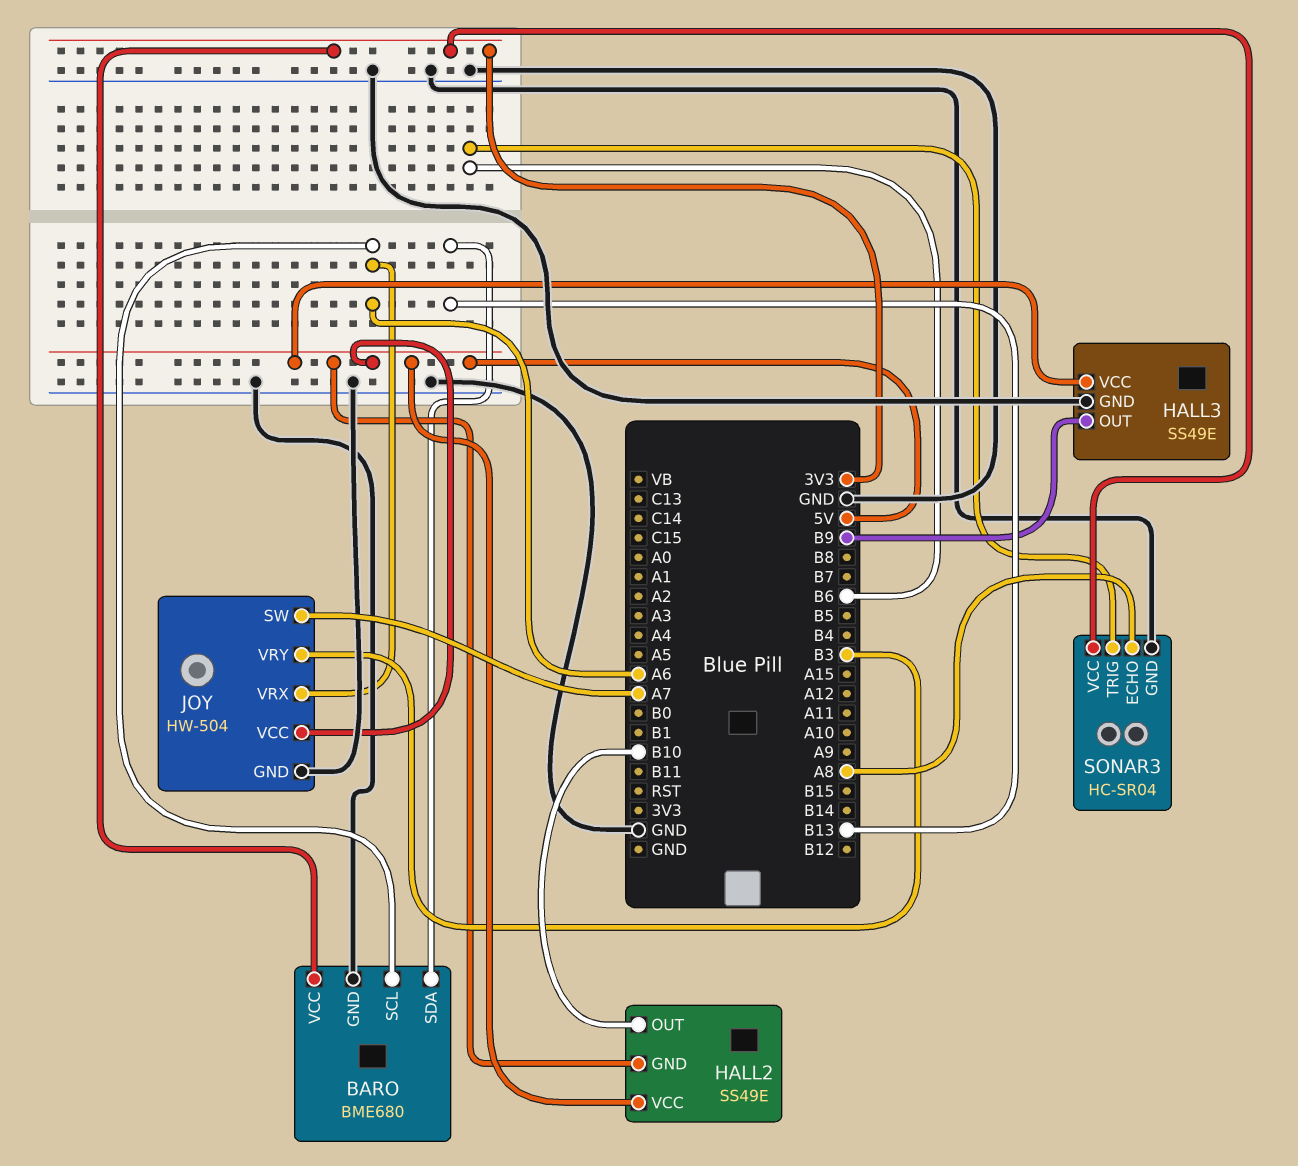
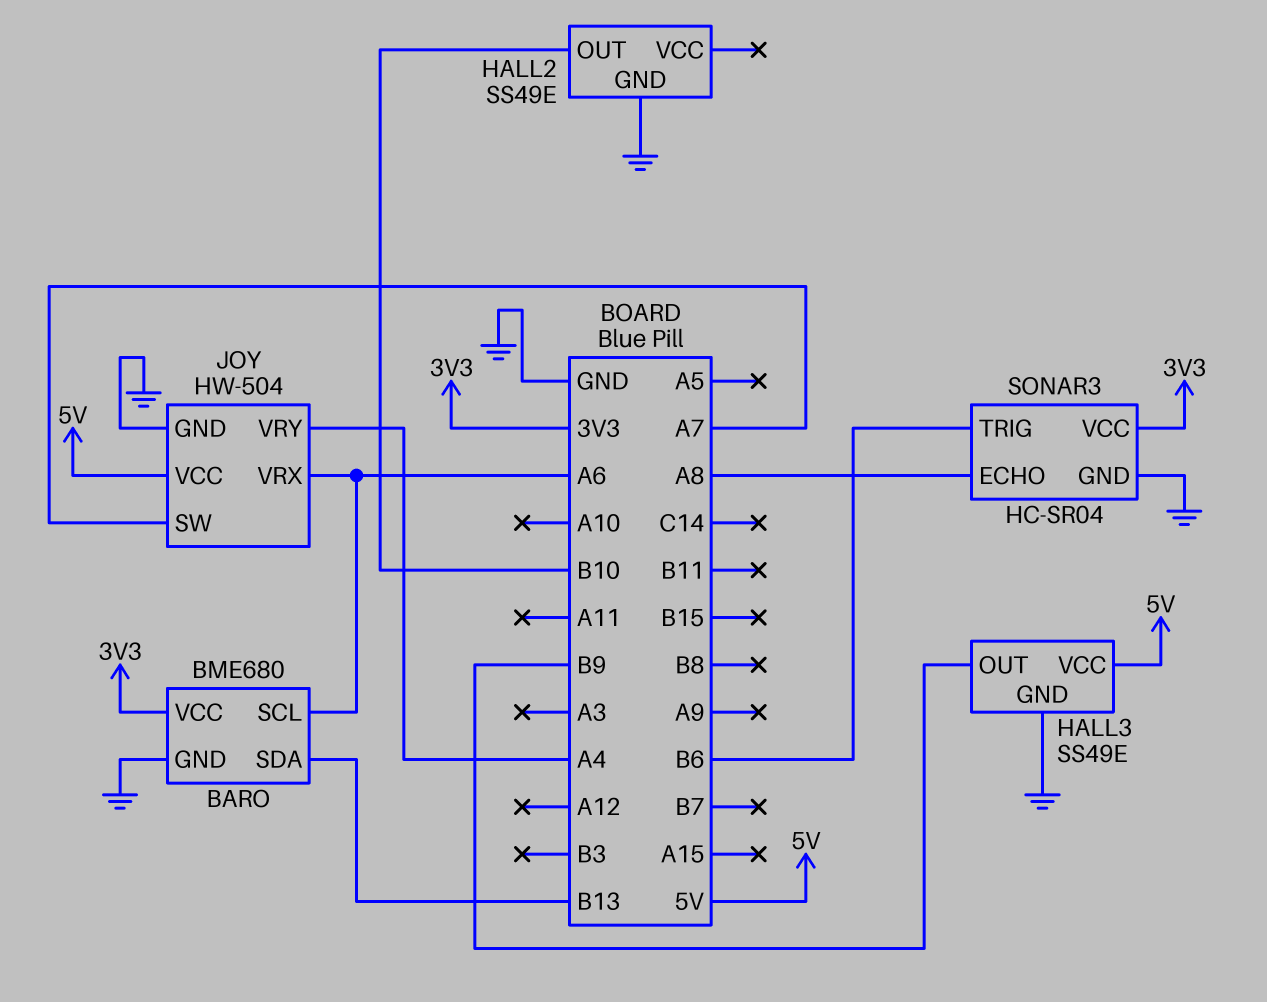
HALL2 pin GND: 5V -> GND
HALL2 pin VCC: 5V -> none
JOY pin VRY: B3 -> A4

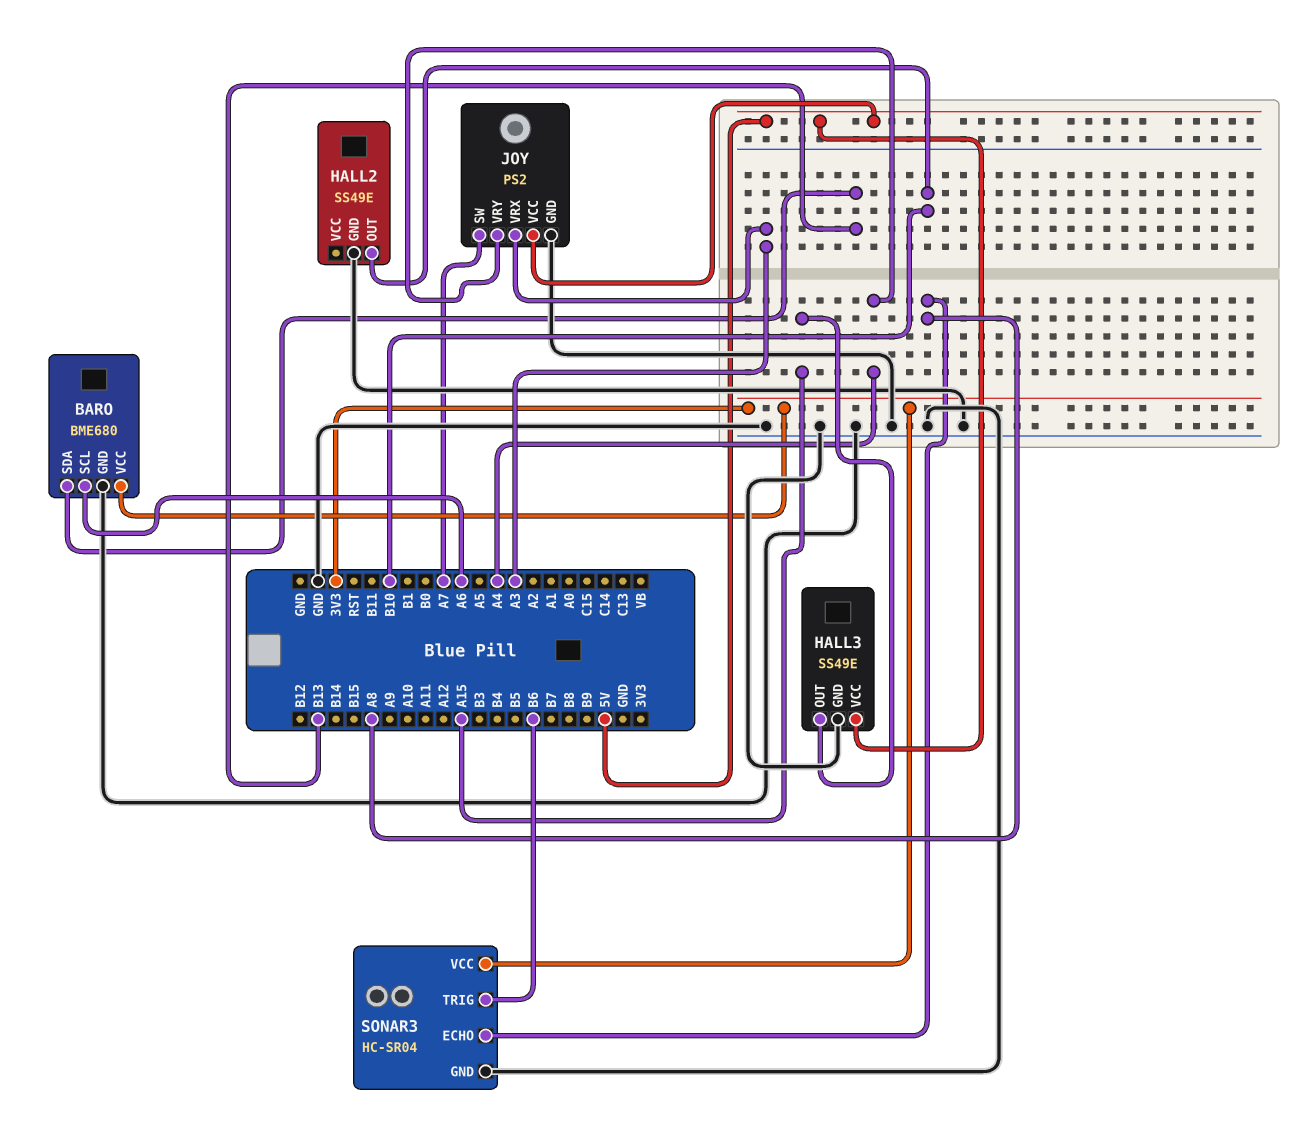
HALL3 pin OUT: B9 -> A15
JOY: HW-504 -> PS2
JOY pin VRX: A6 -> A3

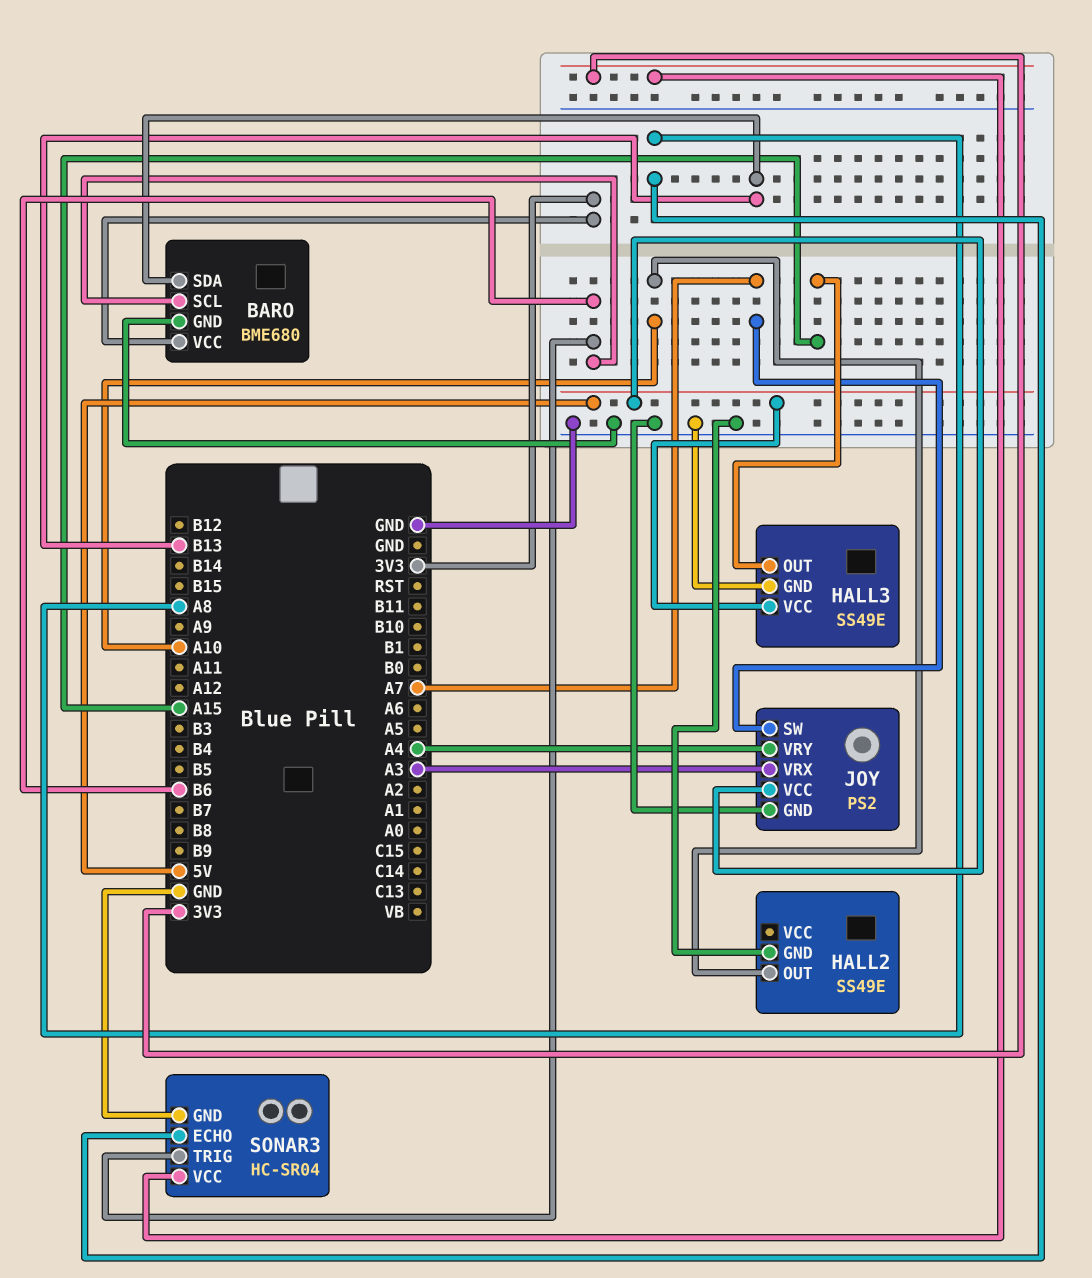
BARO pin SCL: A6 -> B6
HALL2 pin OUT: B10 -> A10

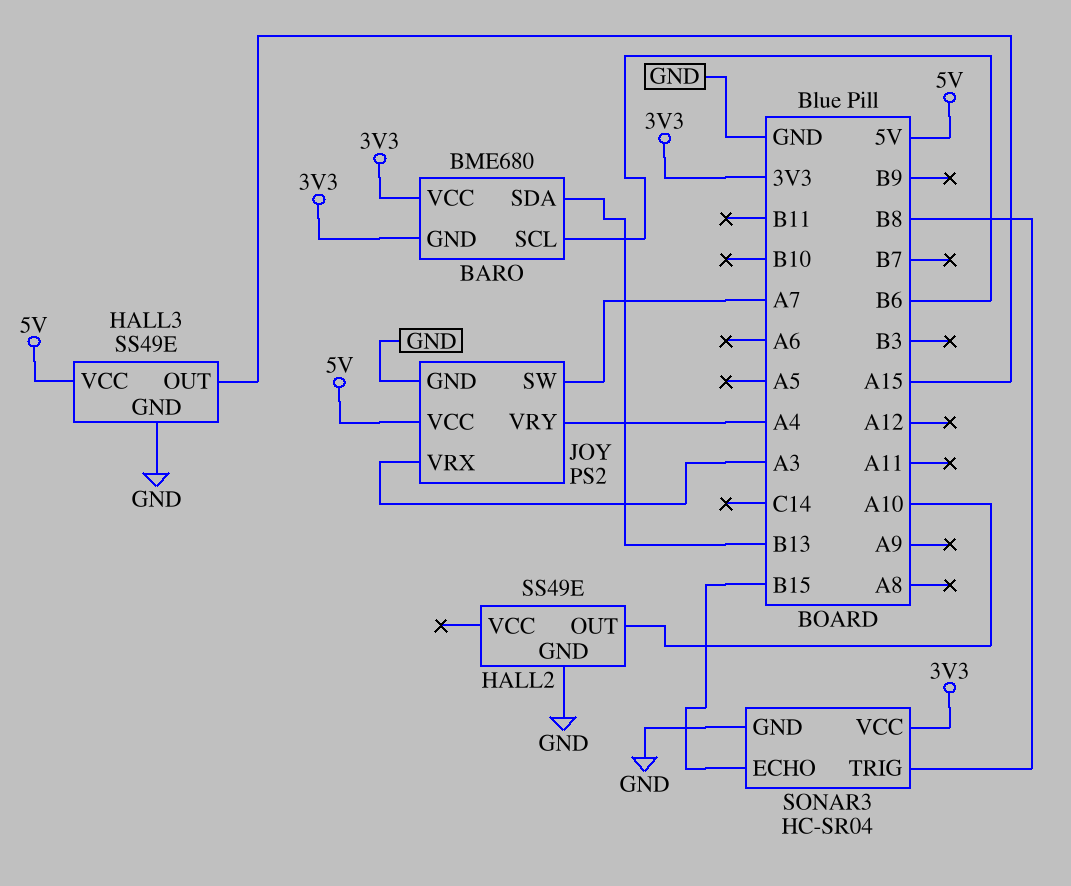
BARO pin GND: GND -> 3V3
SONAR3 pin ECHO: A8 -> B15
SONAR3 pin TRIG: B6 -> B8

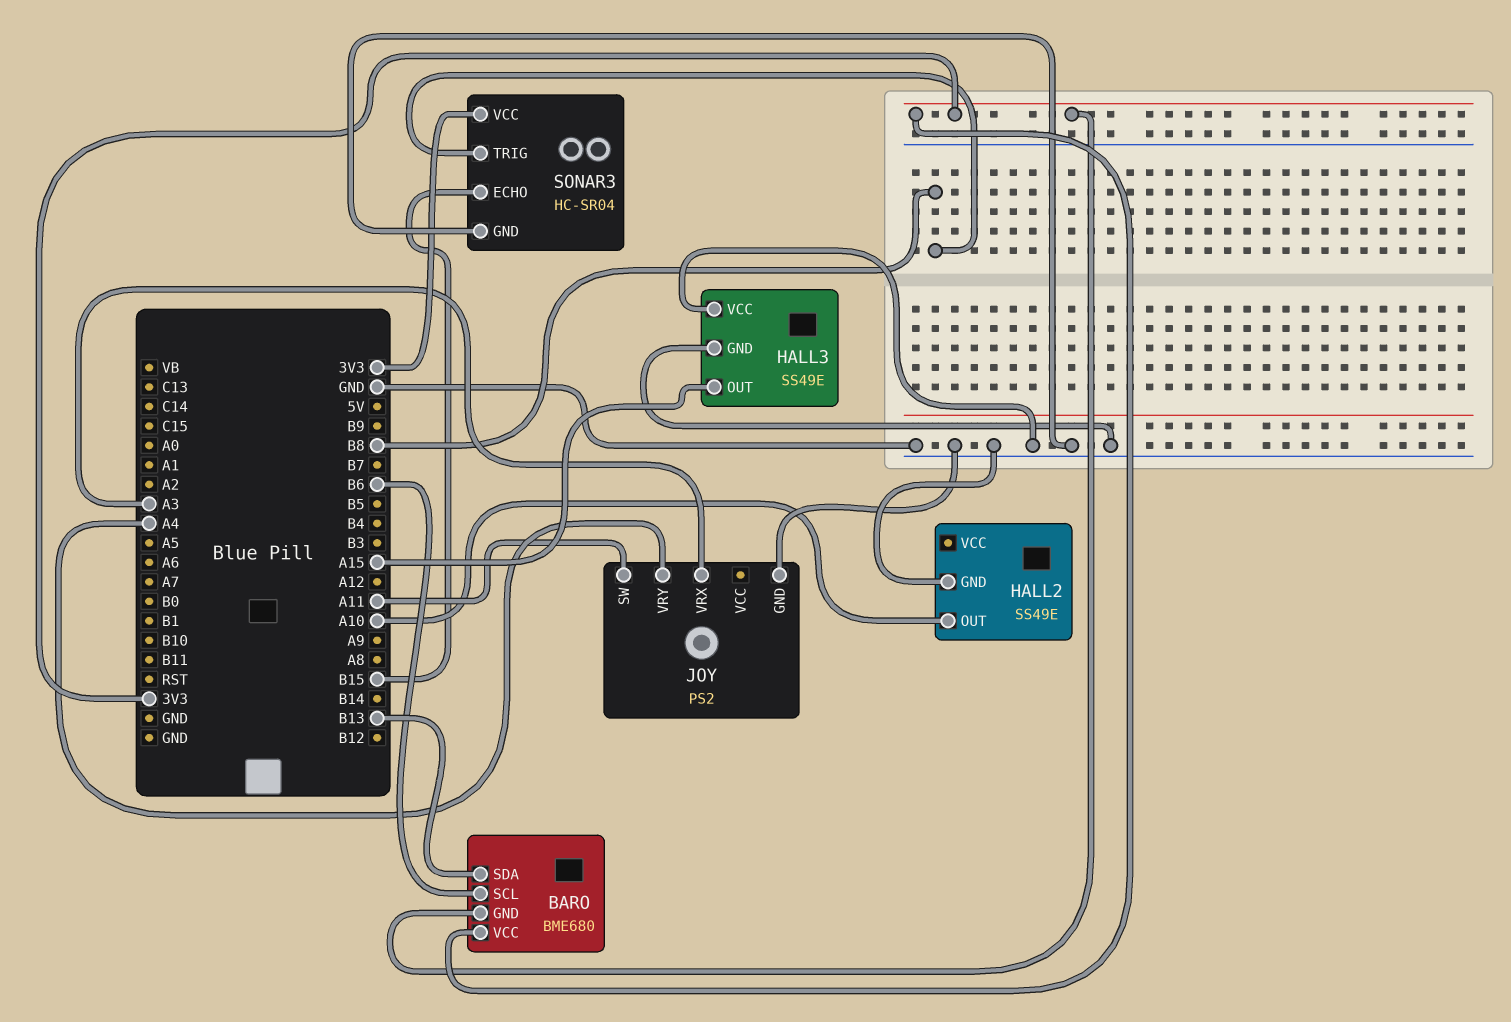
HALL3 pin VCC: 5V -> GND
JOY pin SW: A7 -> A11
JOY pin VCC: 5V -> none

